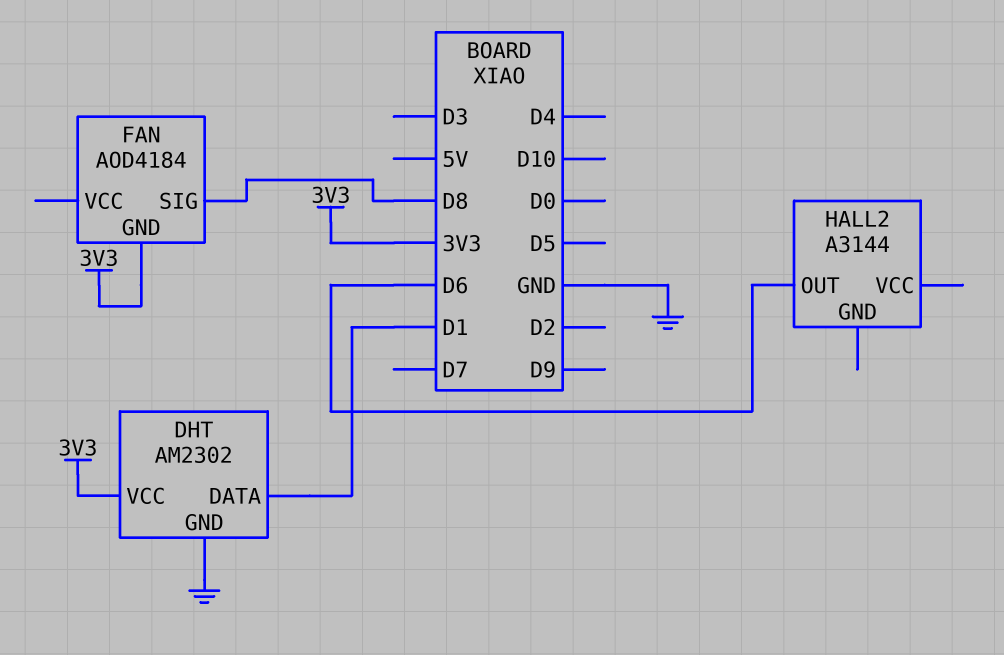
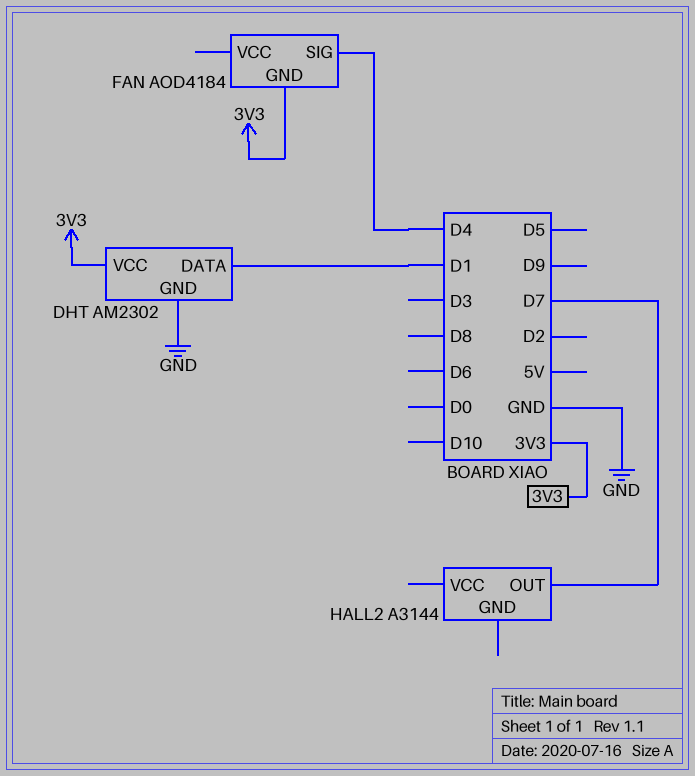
FAN pin SIG: D8 -> D4
HALL2 pin OUT: D6 -> D7

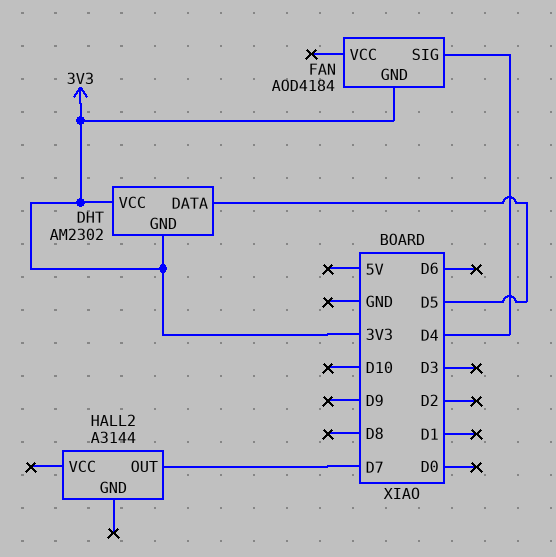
DHT pin DATA: D1 -> D5
DHT pin GND: GND -> 3V3

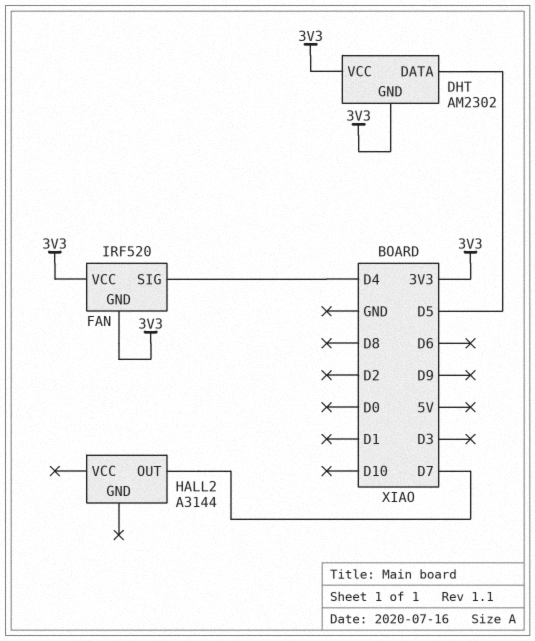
FAN: AOD4184 -> IRF520
FAN pin VCC: none -> 3V3

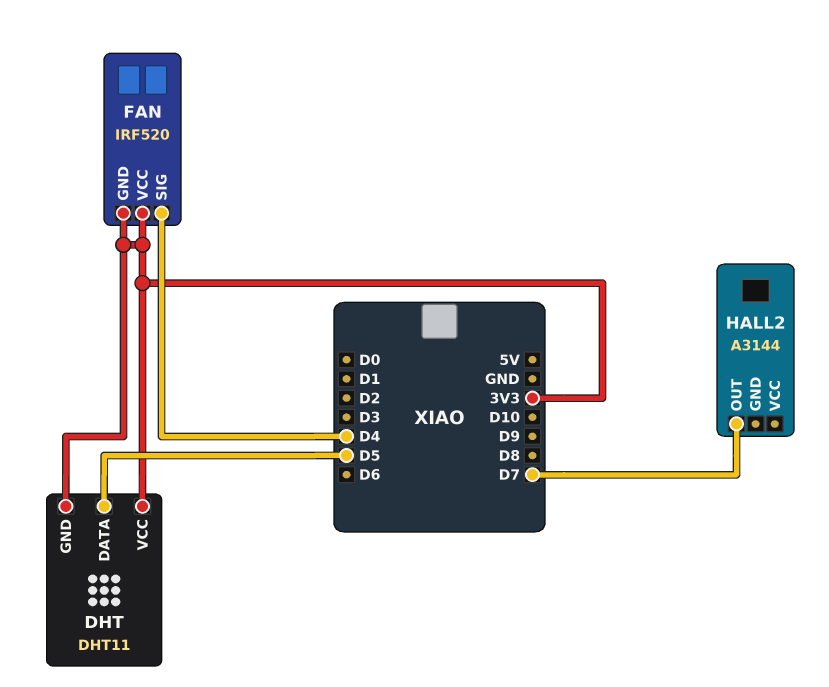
DHT: AM2302 -> DHT11

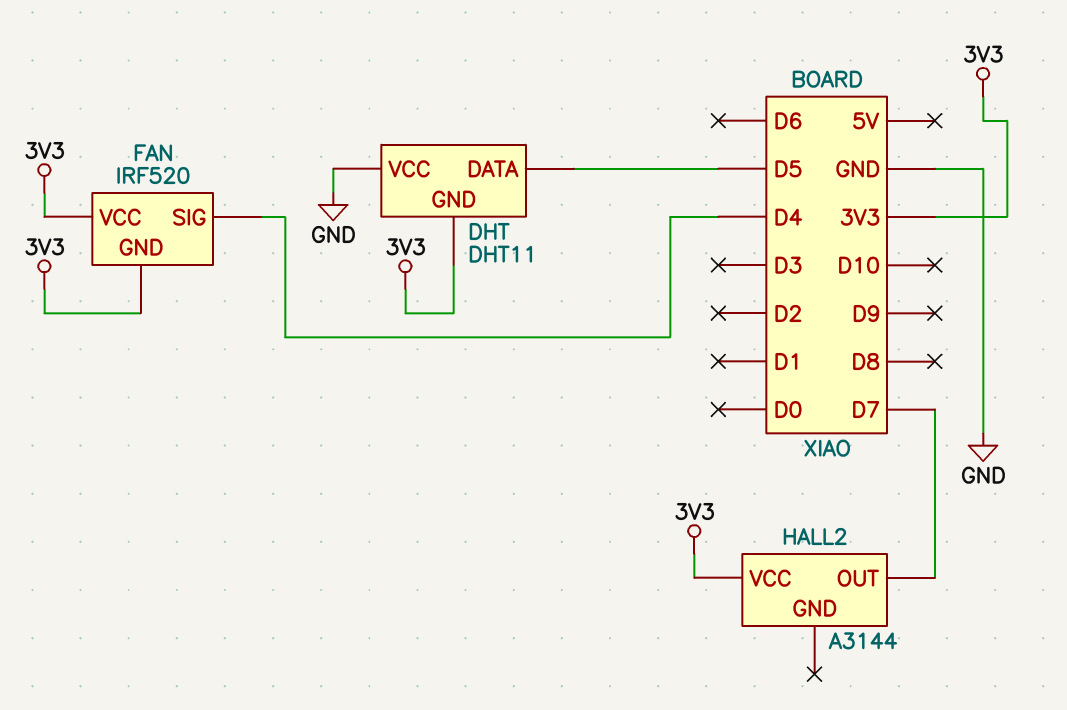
DHT pin VCC: 3V3 -> GND
HALL2 pin VCC: none -> 3V3

